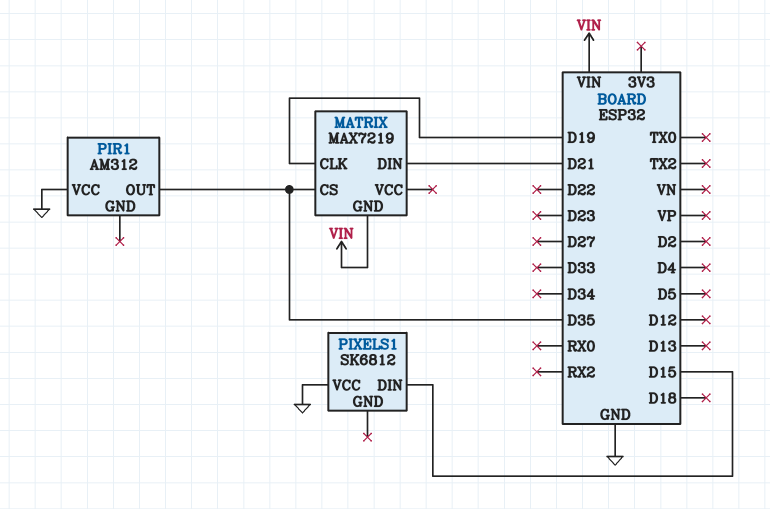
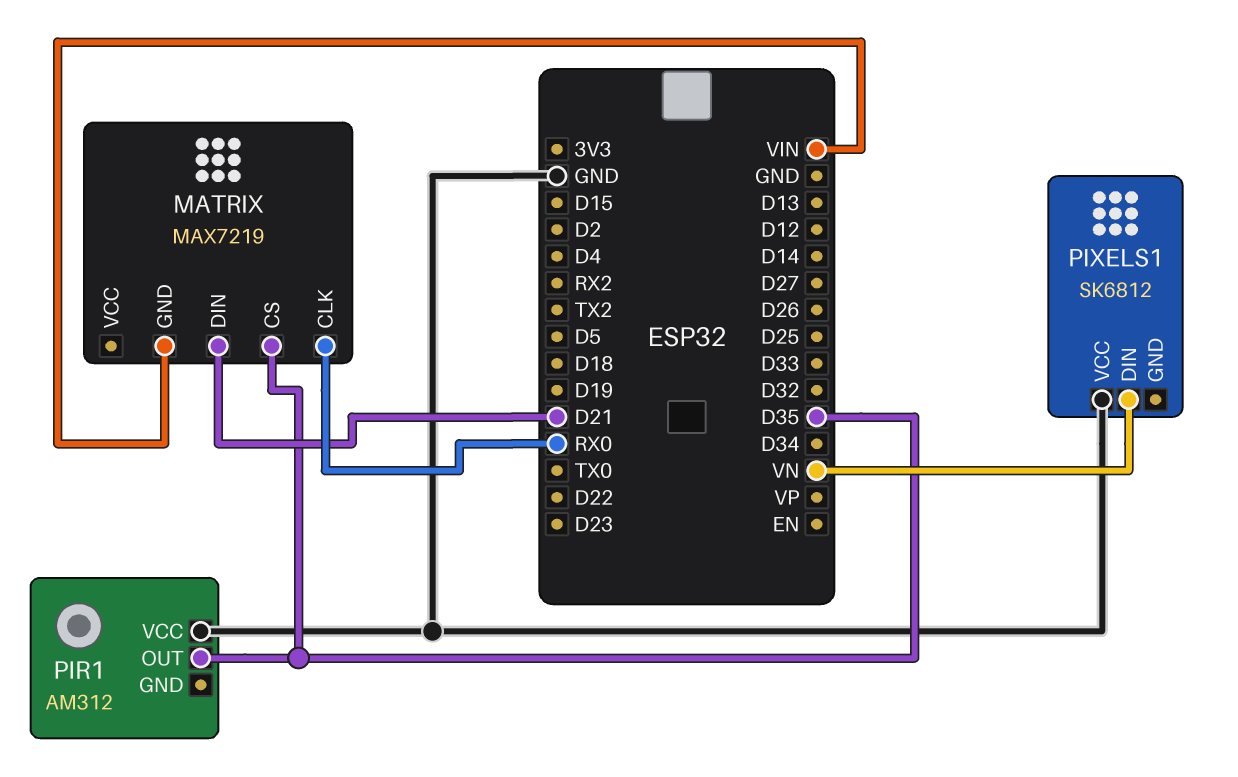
MATRIX pin CLK: D19 -> RX0
PIXELS1 pin DIN: D15 -> VN

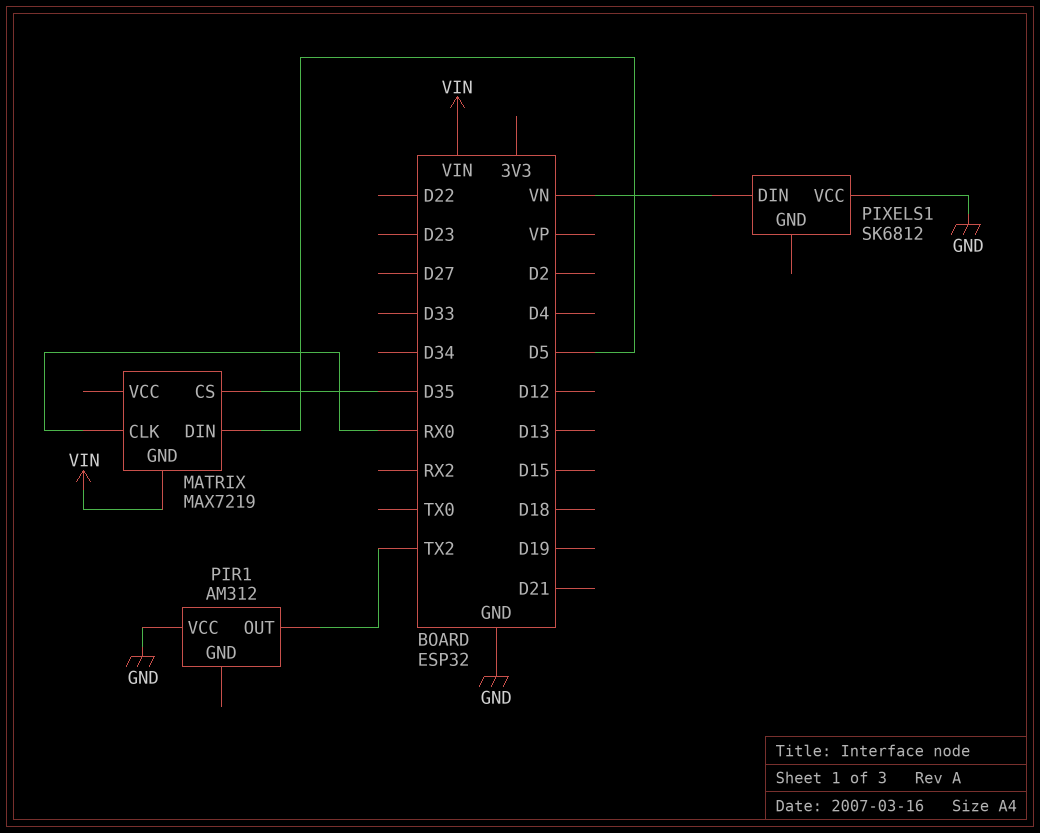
MATRIX pin DIN: D21 -> D5
PIR1 pin OUT: D35 -> TX2

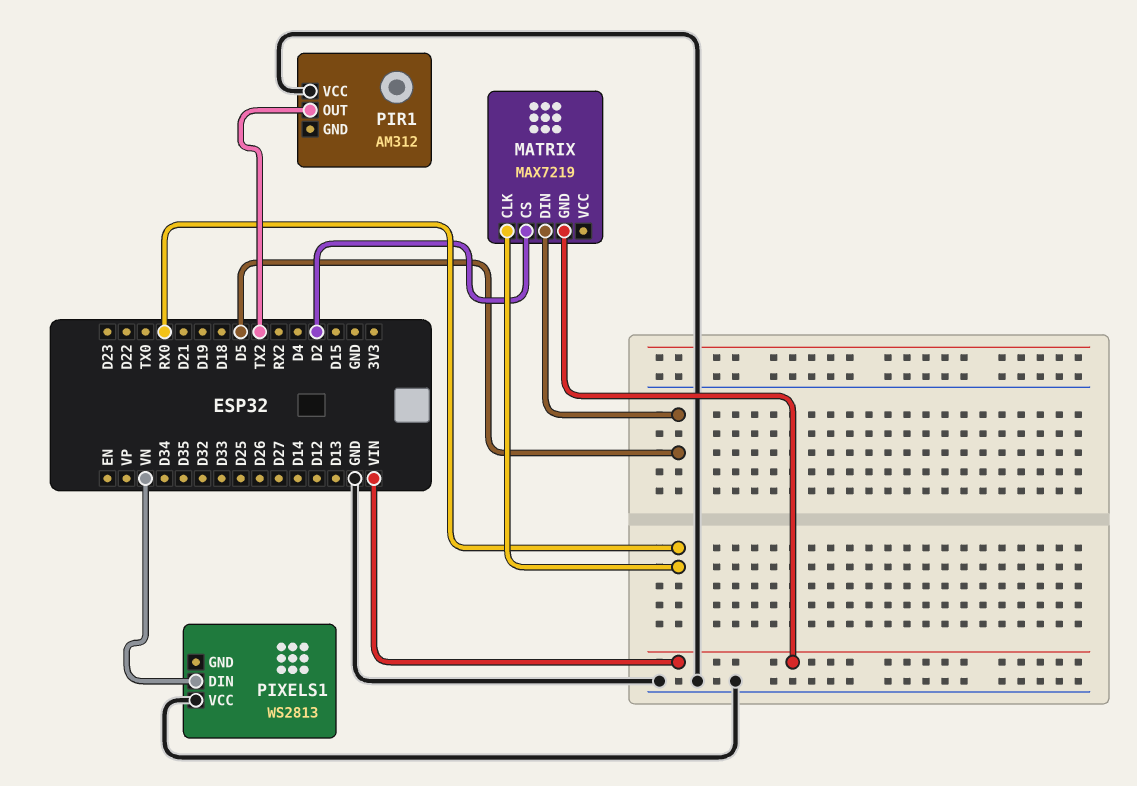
MATRIX pin CS: D35 -> D2
PIXELS1: SK6812 -> WS2813

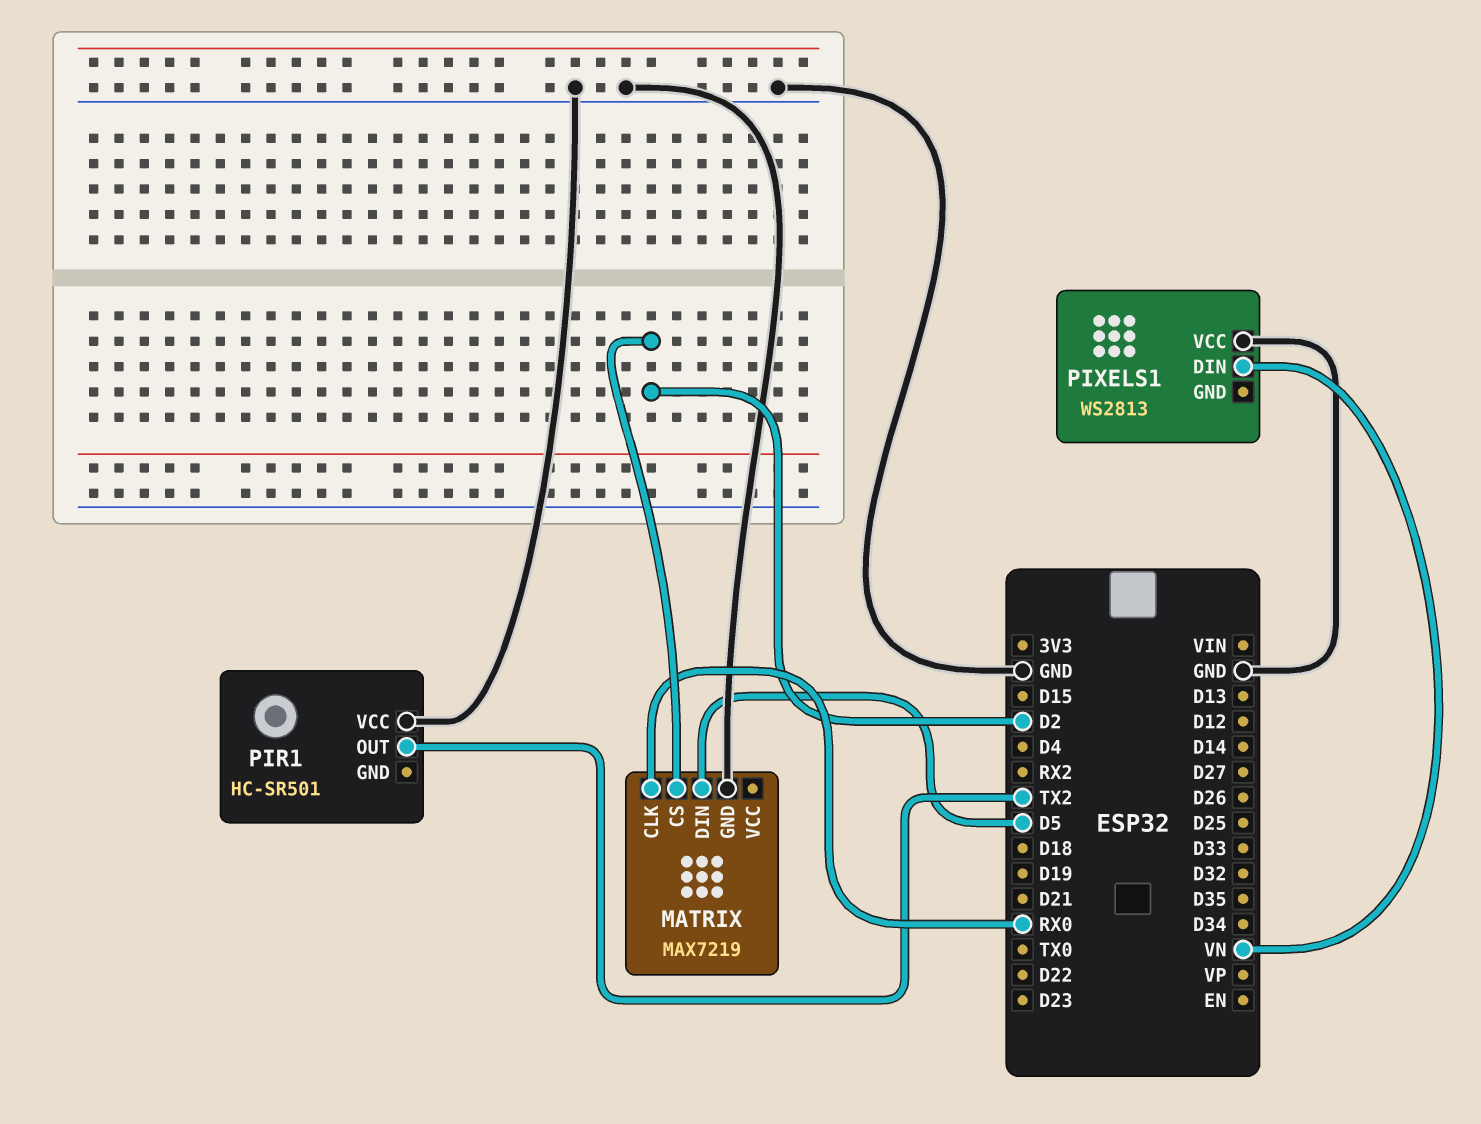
MATRIX pin GND: VIN -> GND
PIR1: AM312 -> HC-SR501

